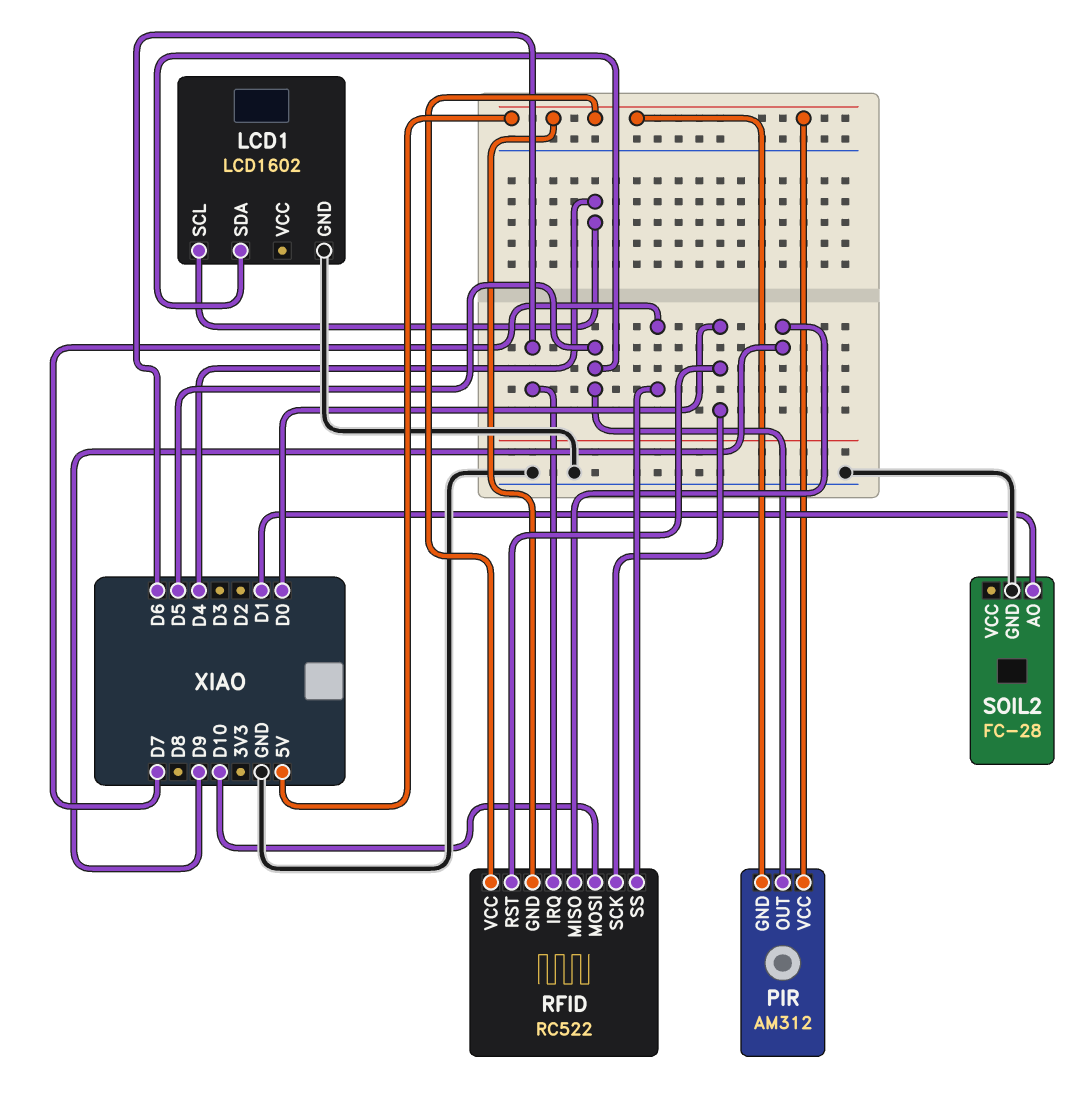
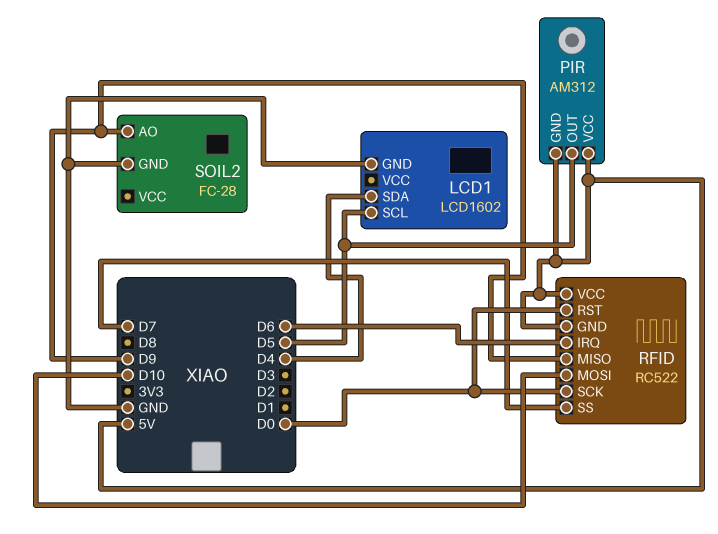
LCD1 pin SCL: D4 -> D5
LCD1 pin SDA: D5 -> D4
SOIL2 pin AO: D1 -> D9

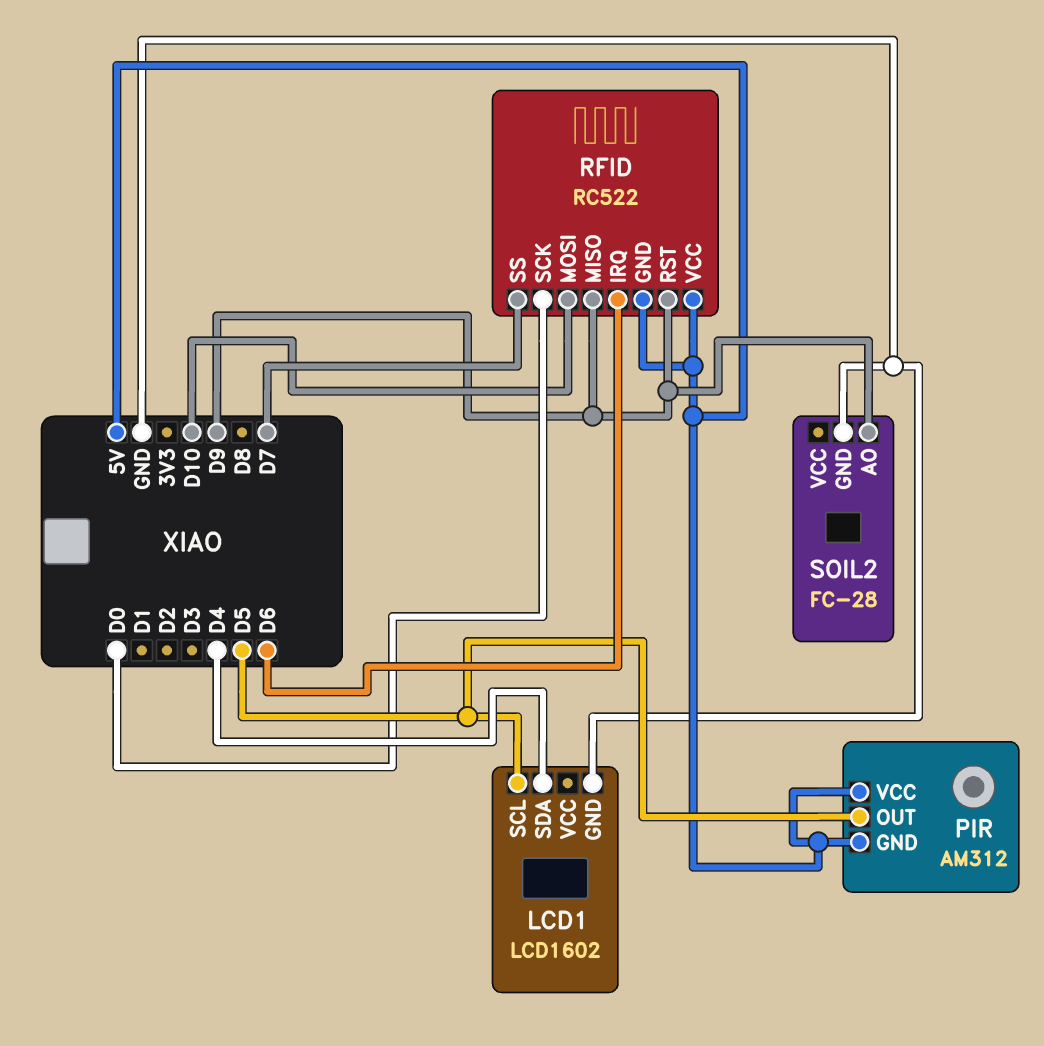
RFID pin RST: D0 -> D9

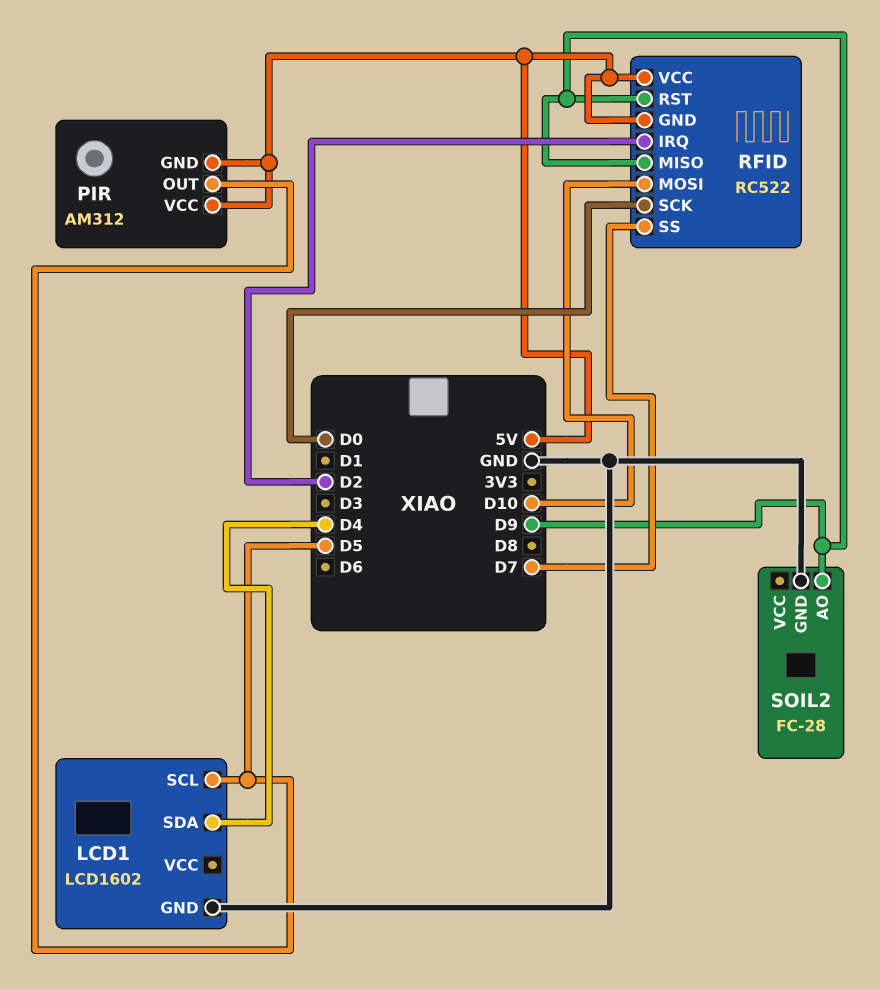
RFID pin IRQ: D6 -> D2

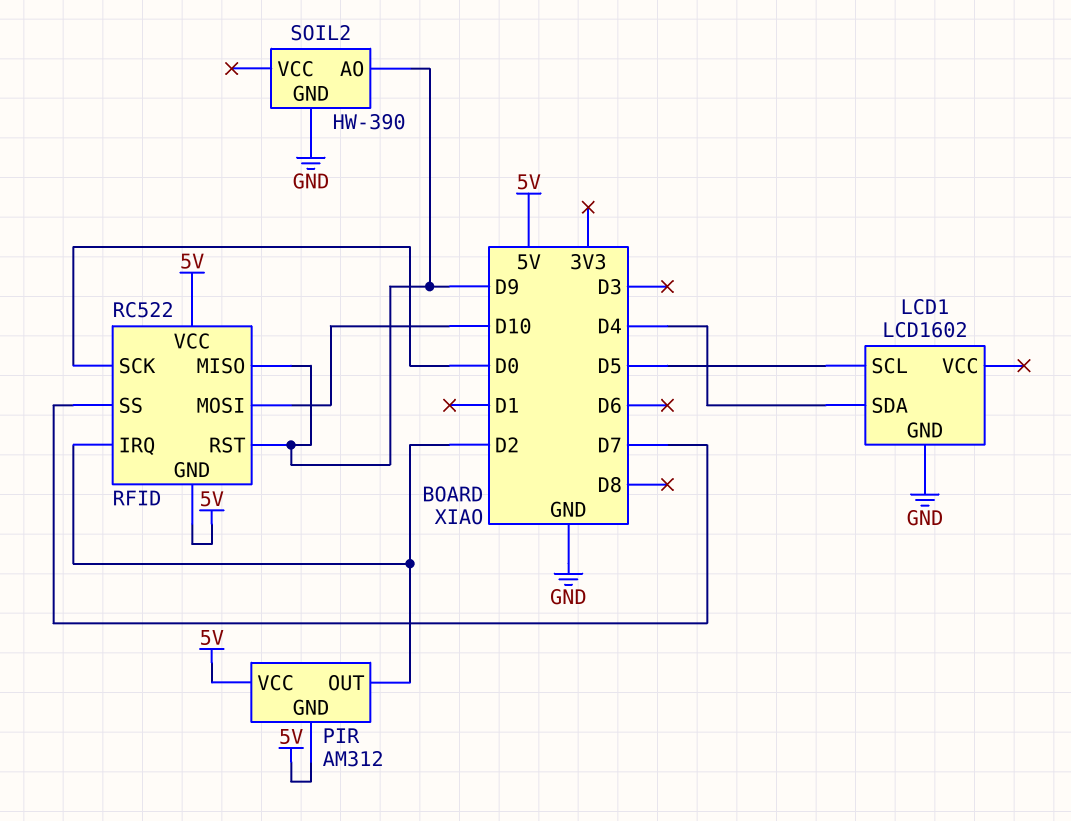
PIR pin OUT: D5 -> D2
SOIL2: FC-28 -> HW-390

